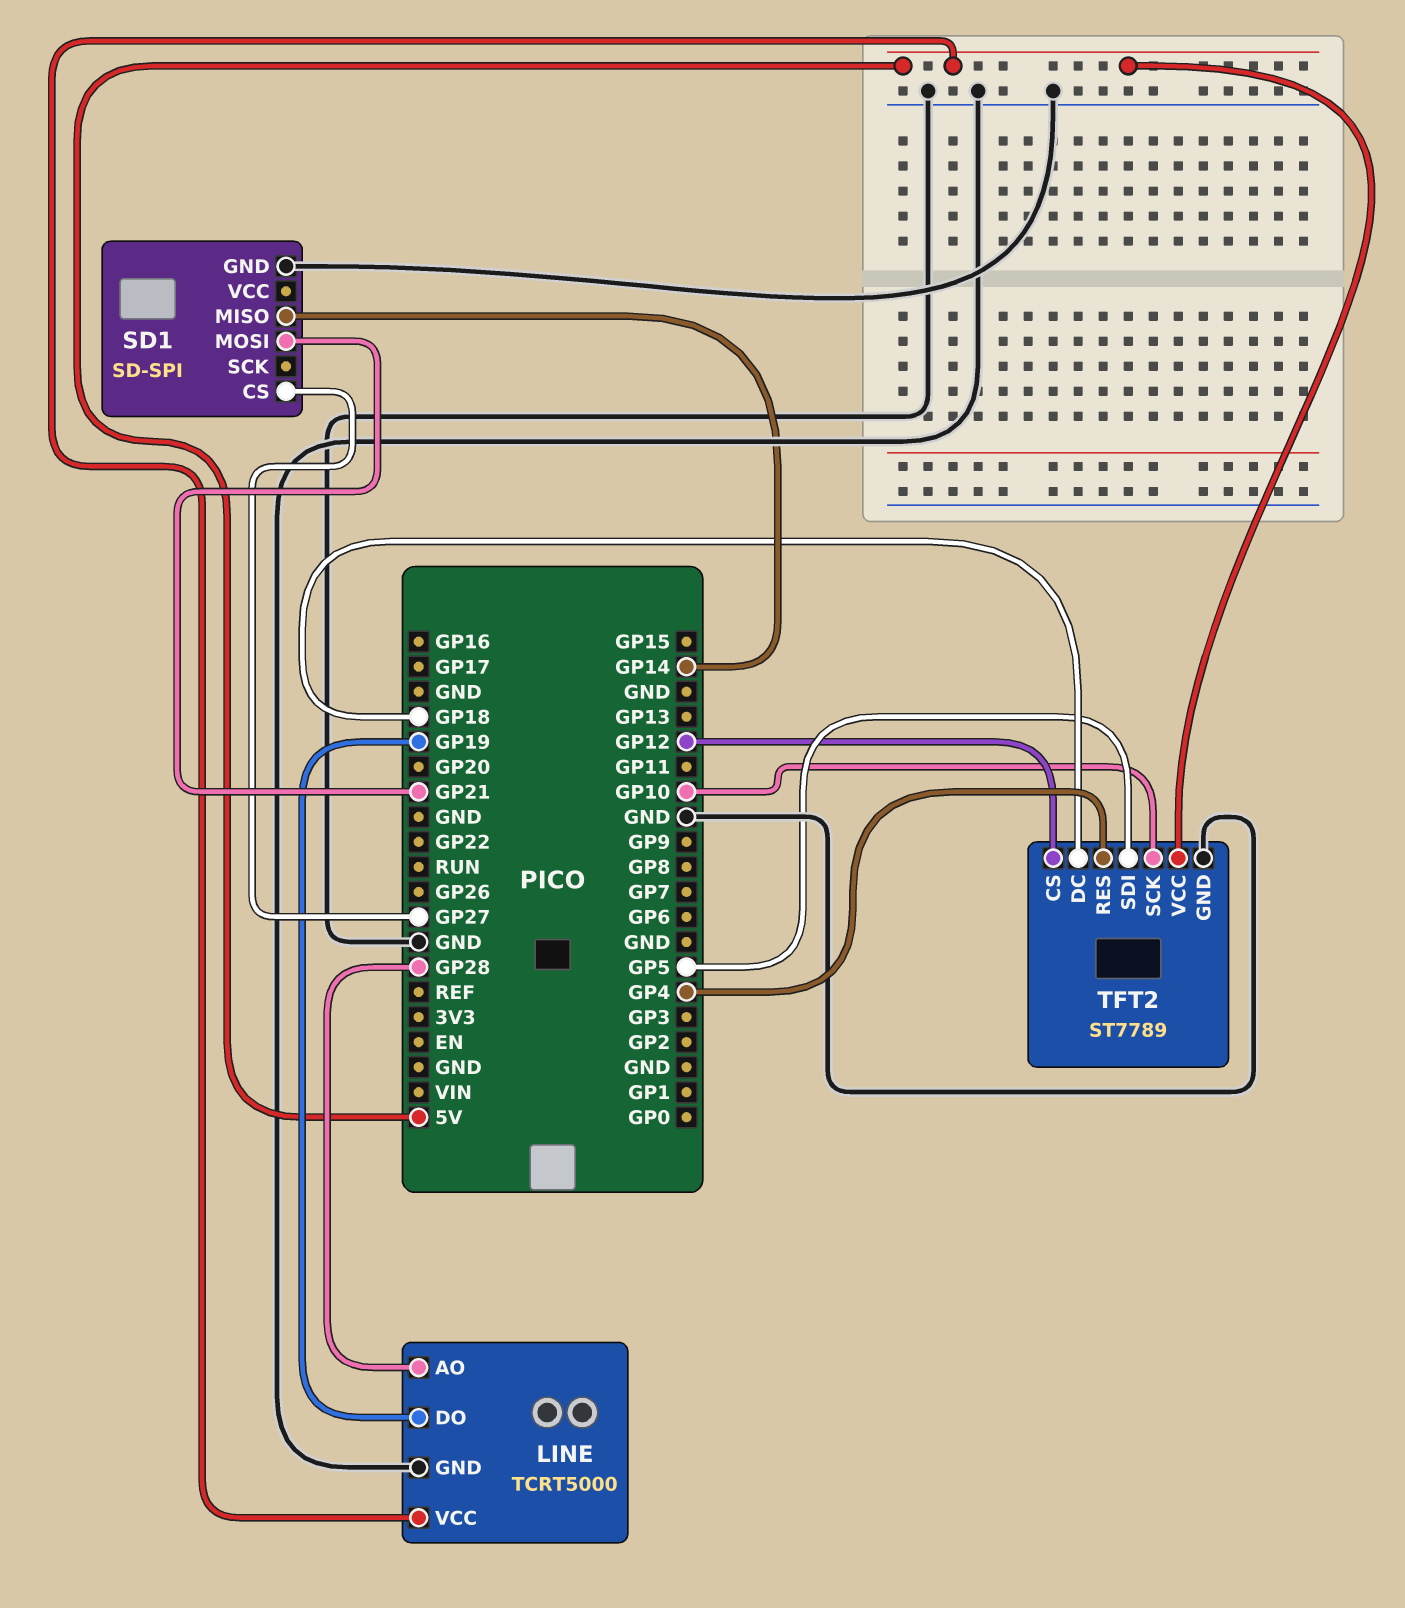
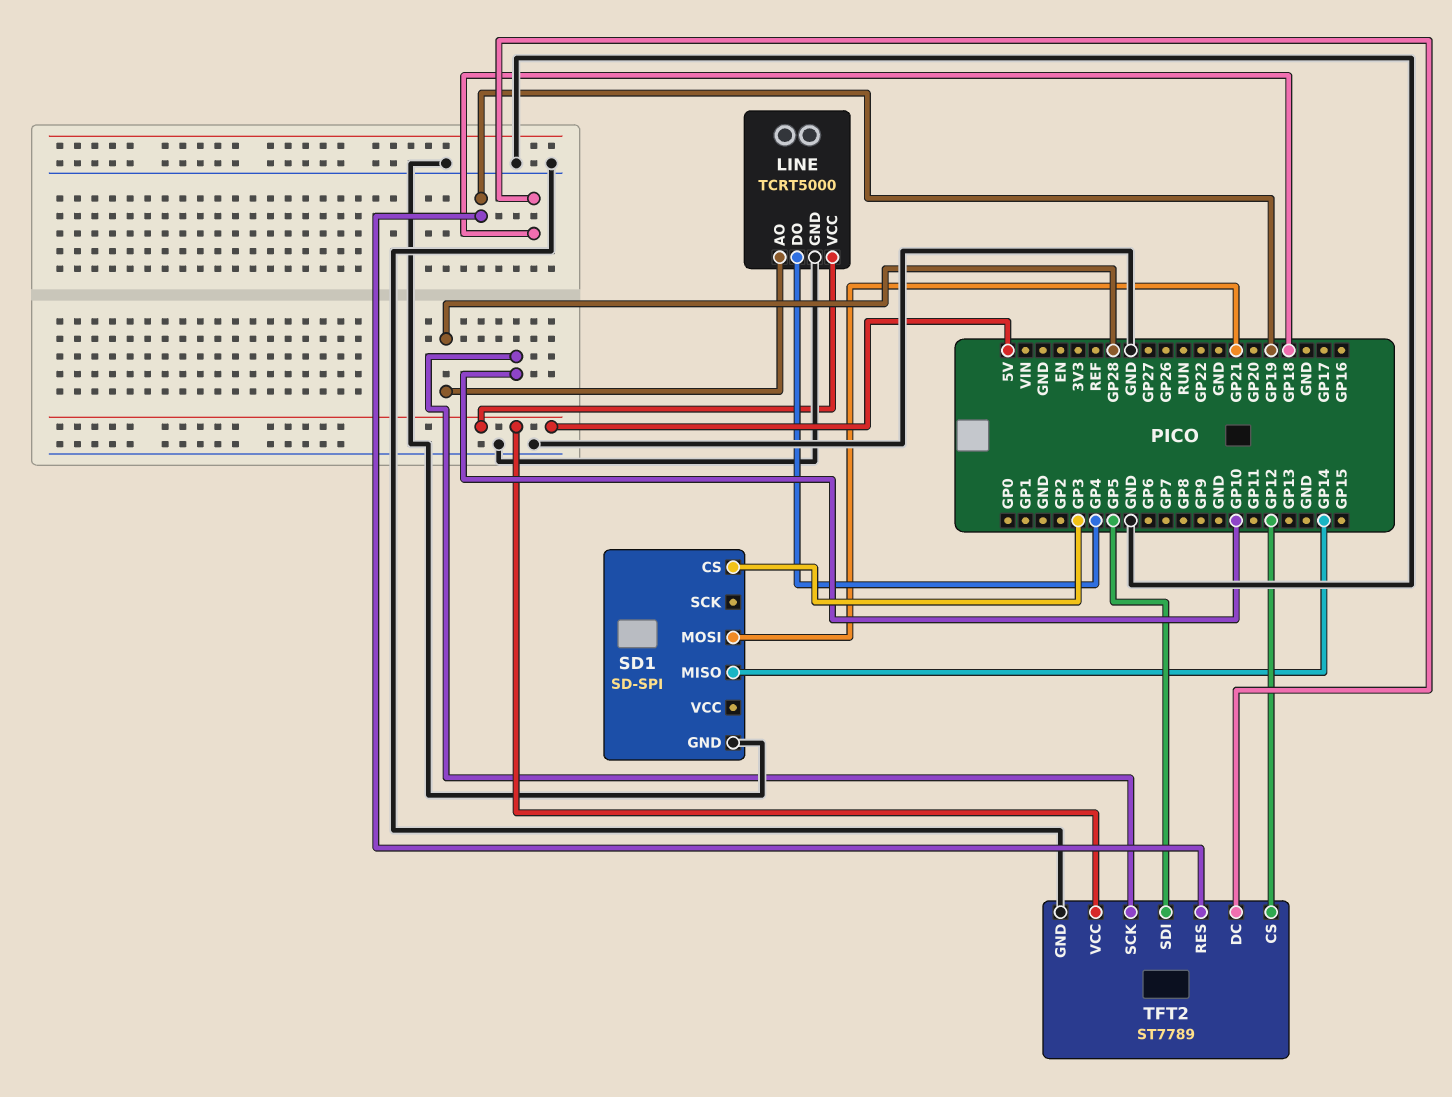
LINE pin DO: GP19 -> GP4
SD1 pin CS: GP27 -> GP3
TFT2 pin RES: GP4 -> GP19

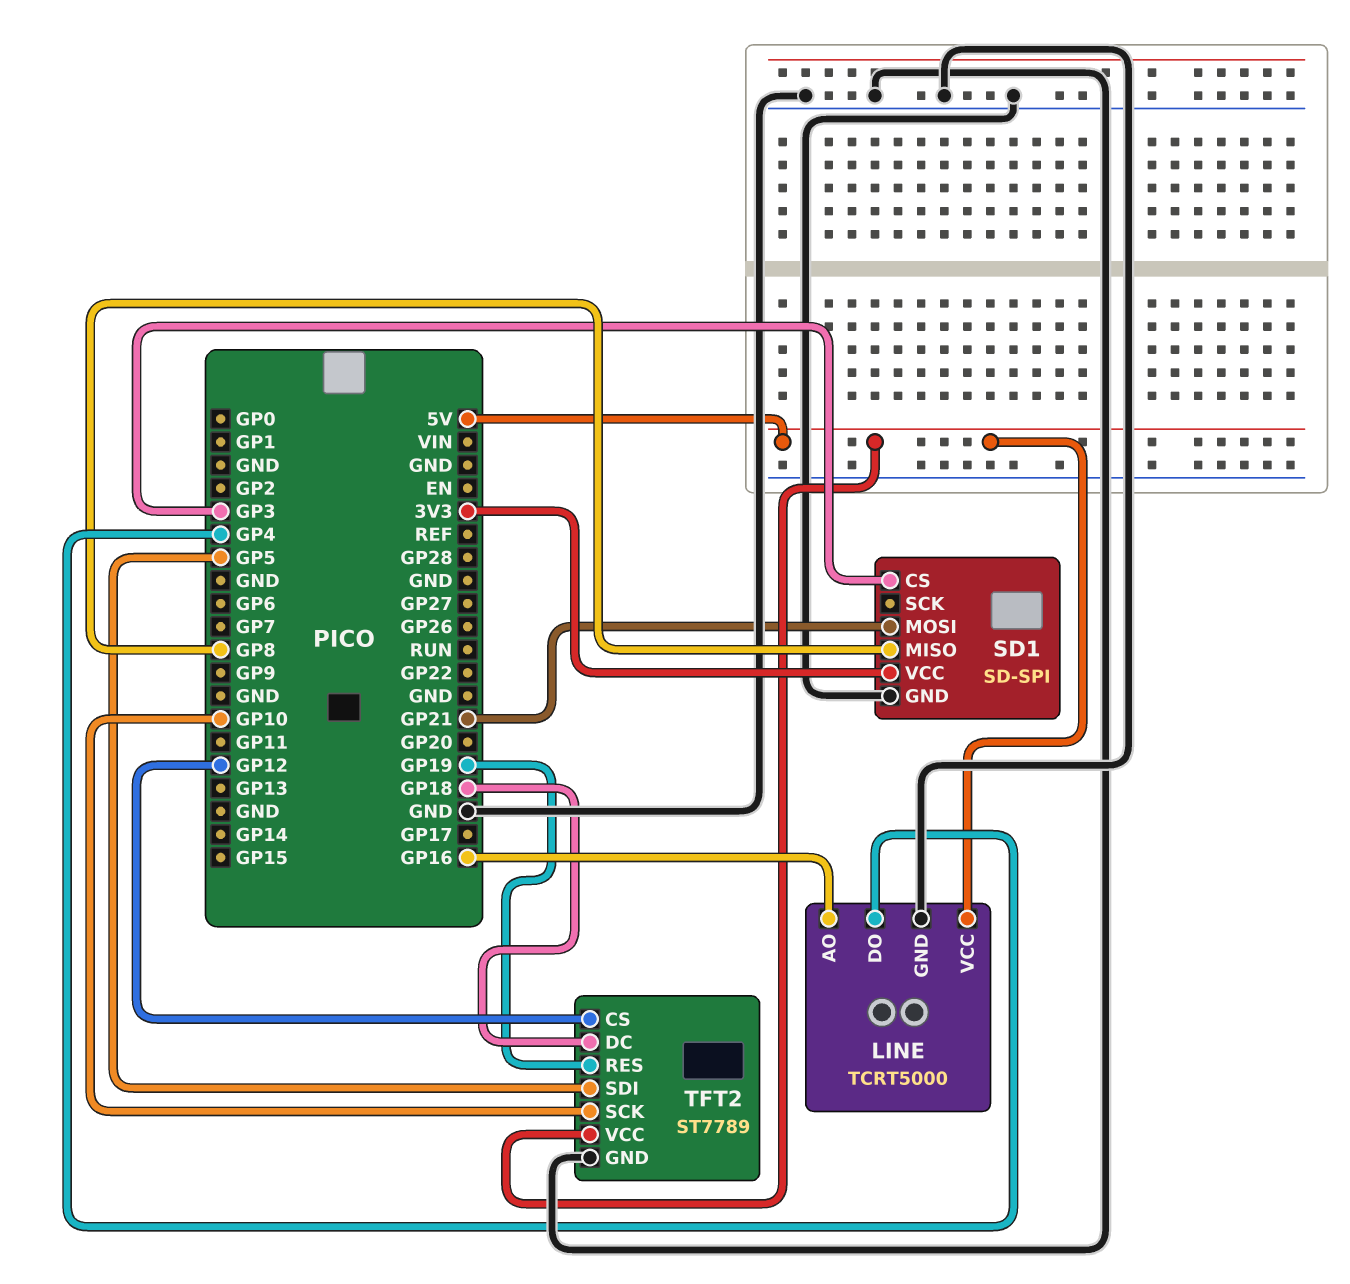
LINE pin AO: GP28 -> GP16
SD1 pin MISO: GP14 -> GP8
SD1 pin VCC: none -> 3V3

